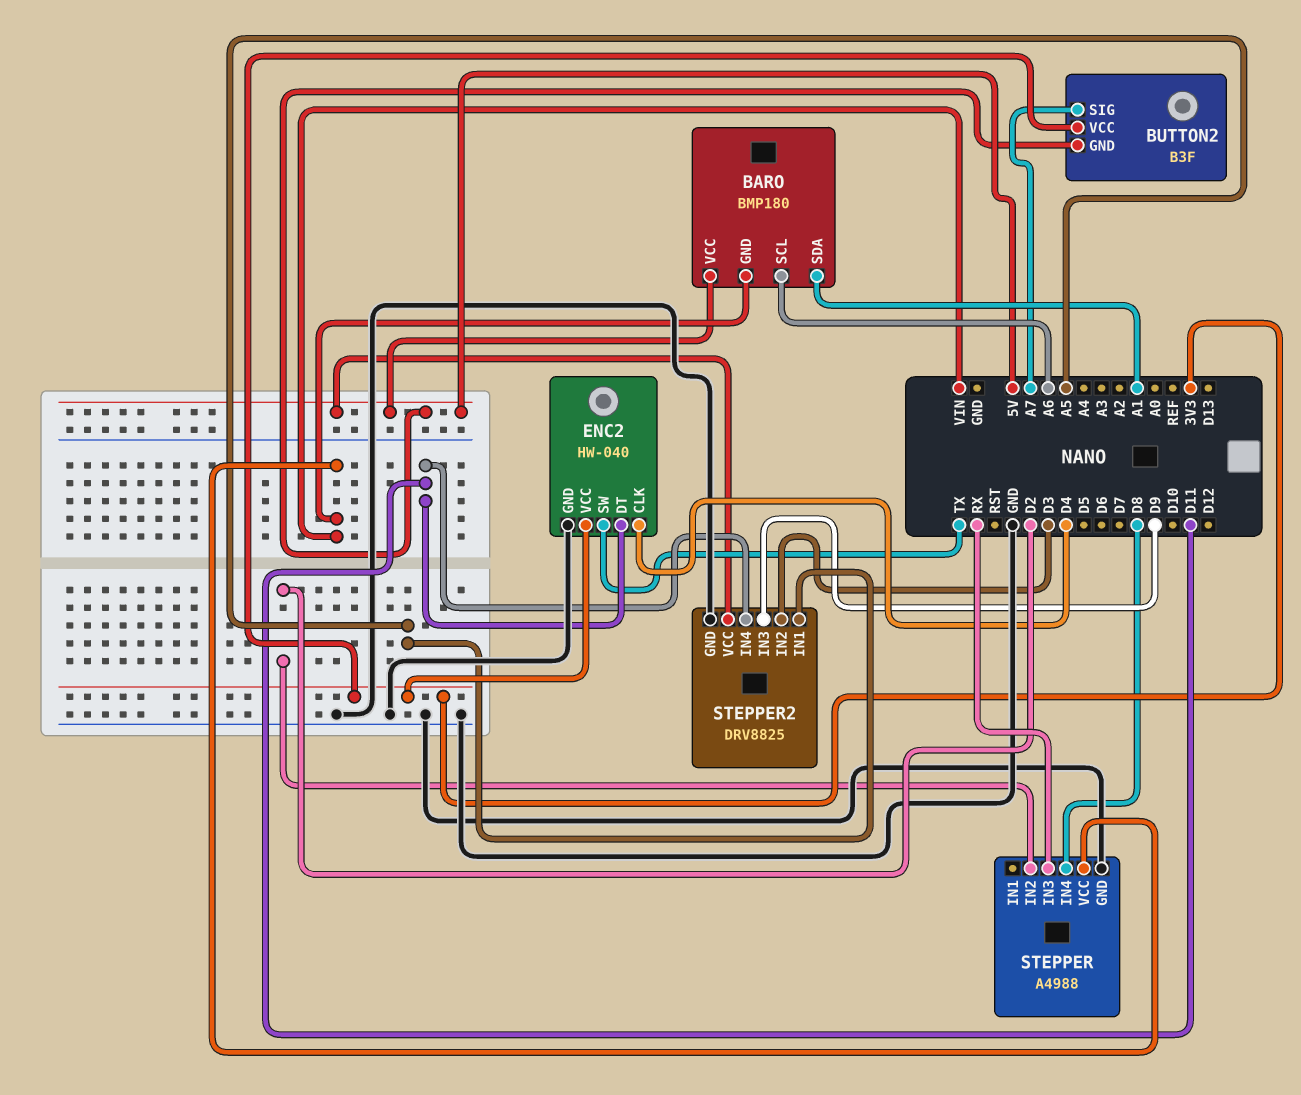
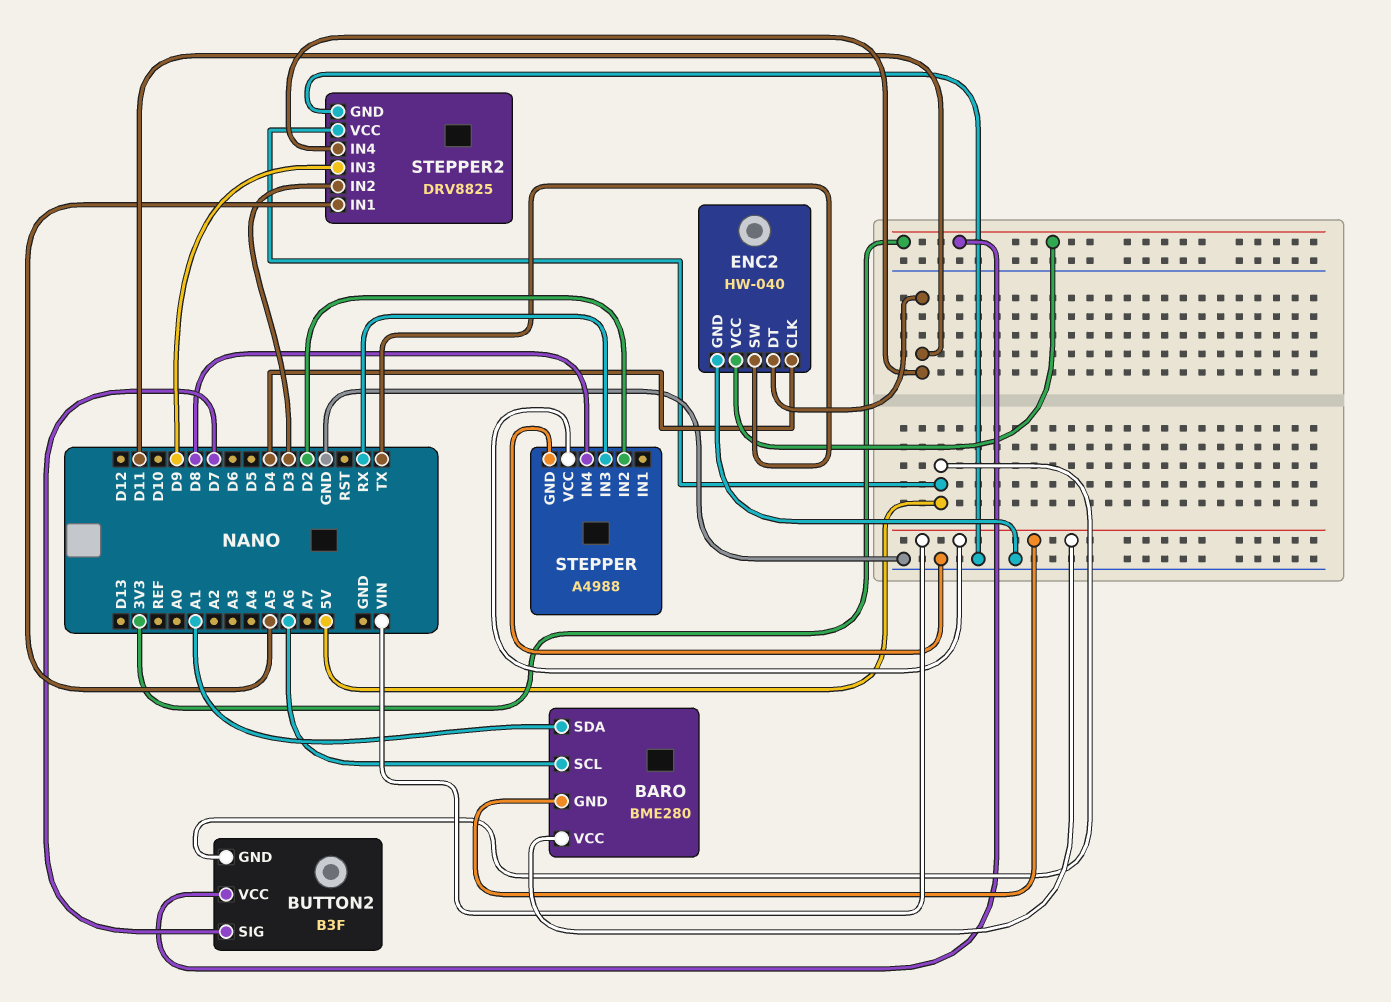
BARO: BMP180 -> BME280
BARO pin VCC: 5V -> VIN
BUTTON2 pin SIG: A7 -> D7

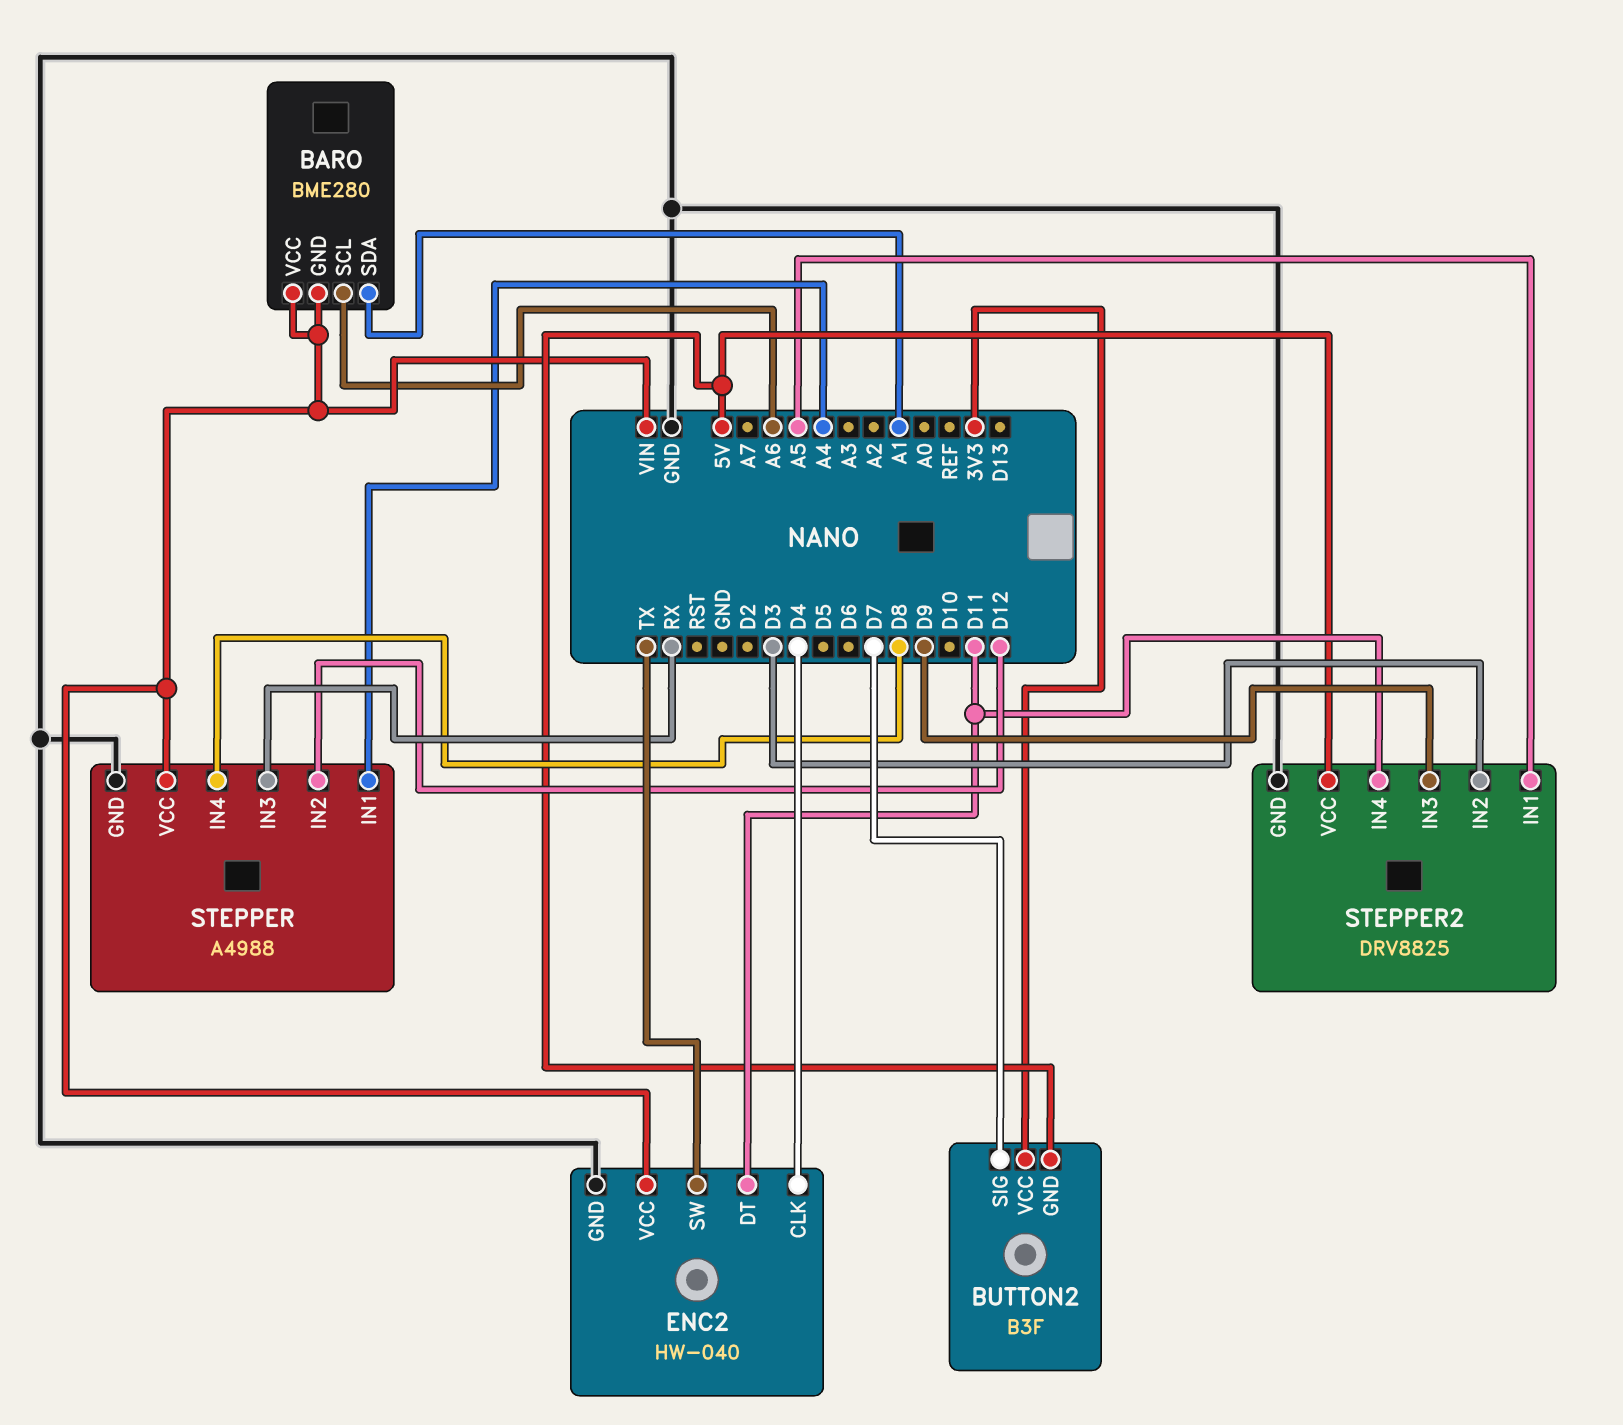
ENC2 pin VCC: 3V3 -> VIN
STEPPER pin IN1: none -> A4
STEPPER pin IN2: D2 -> D12

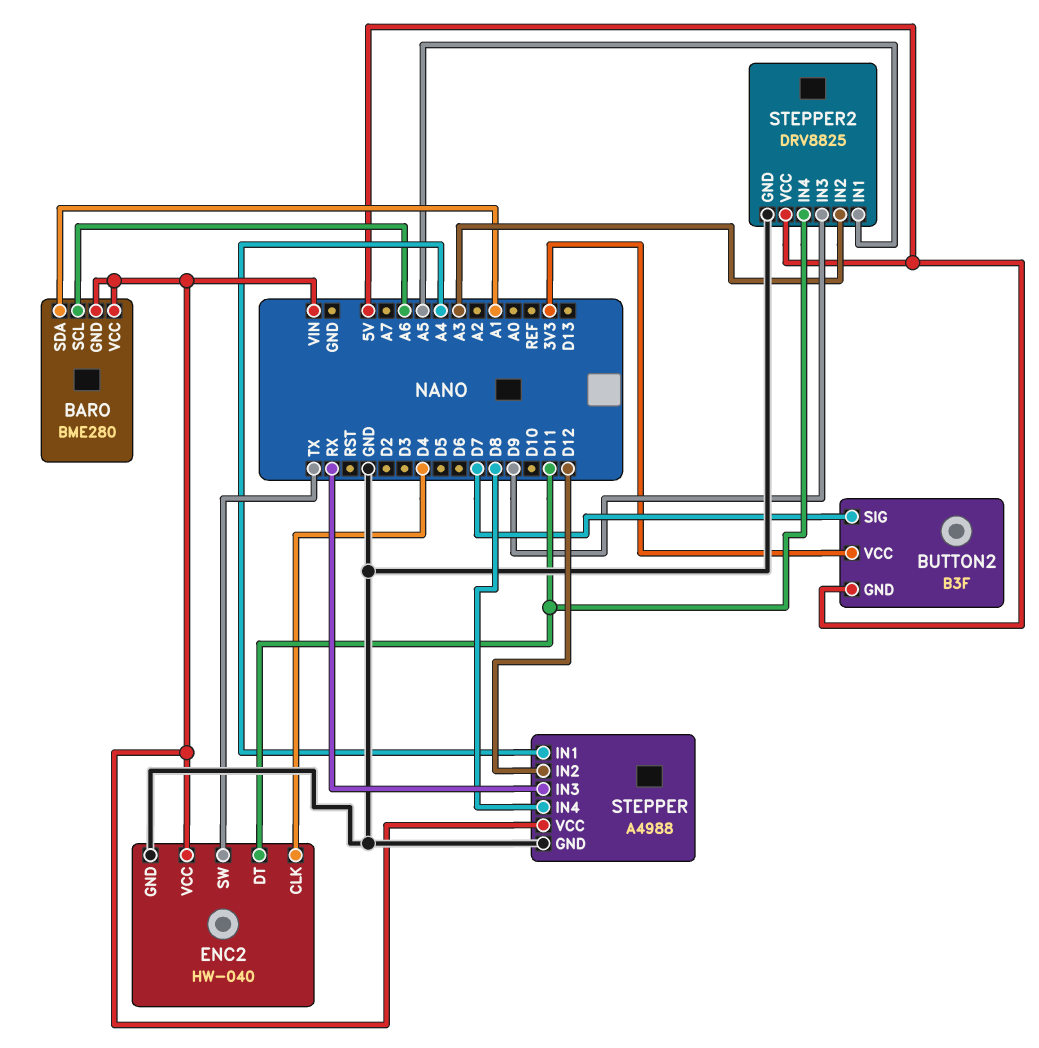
STEPPER2 pin IN2: D3 -> A3

